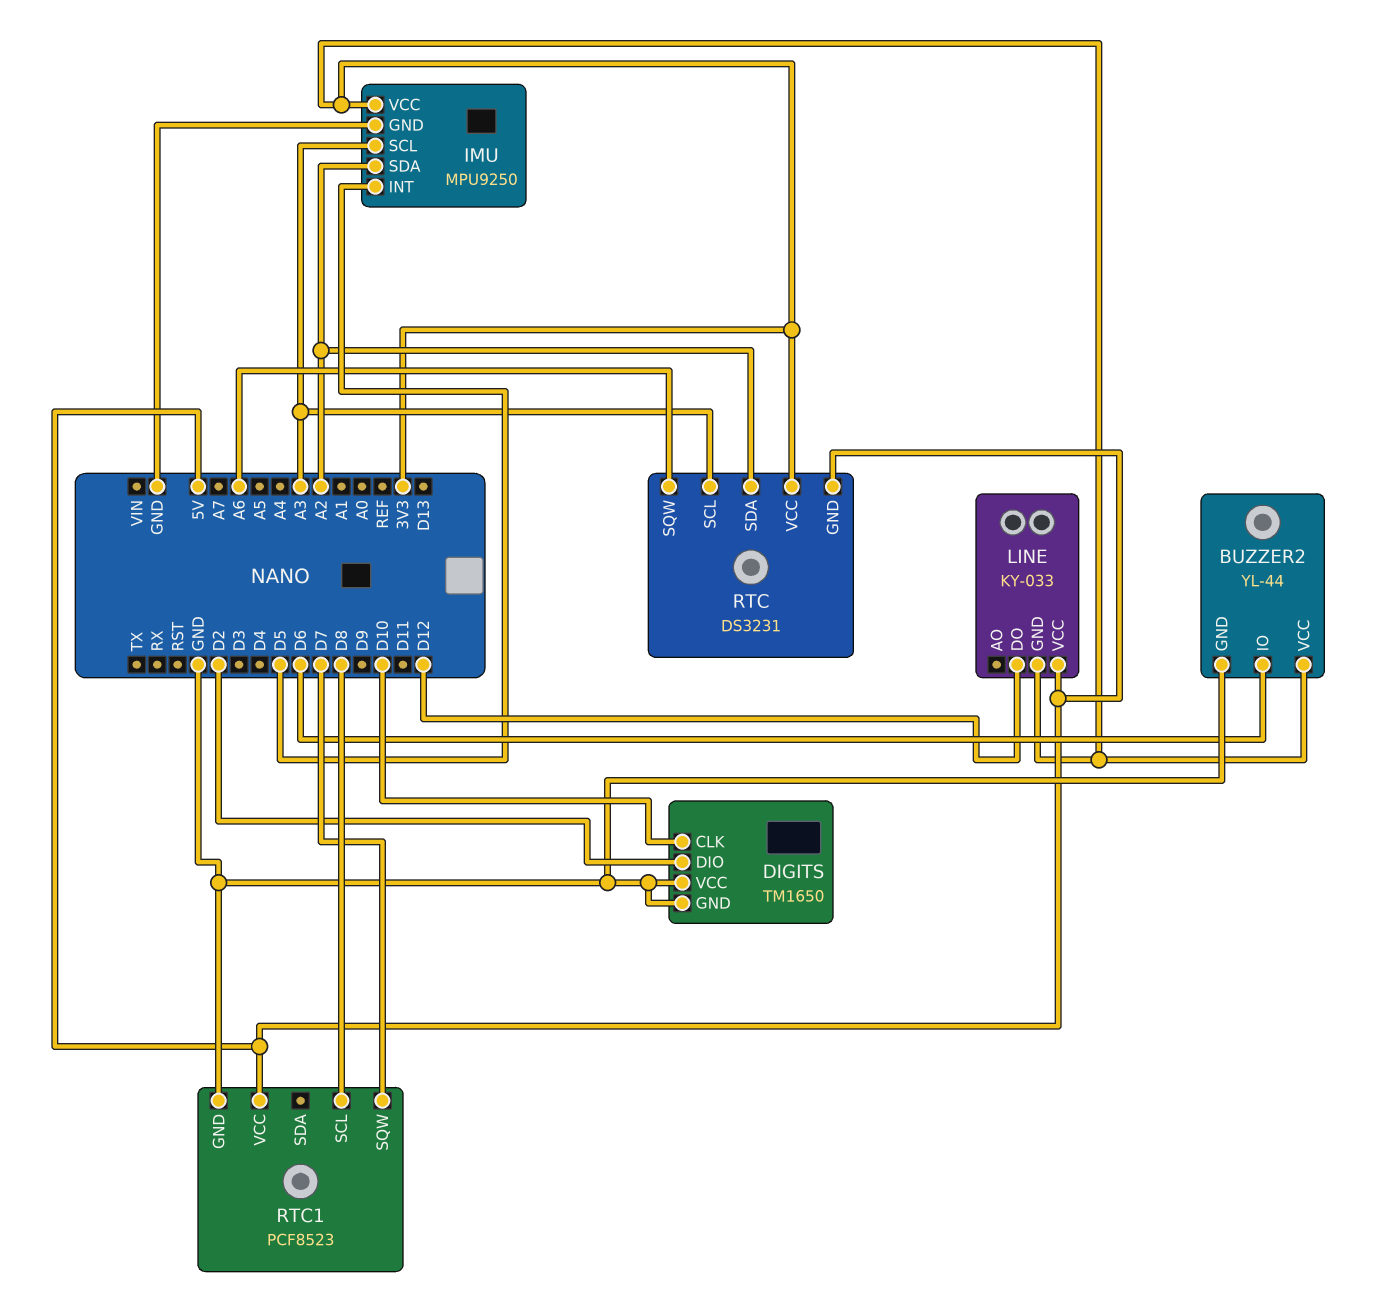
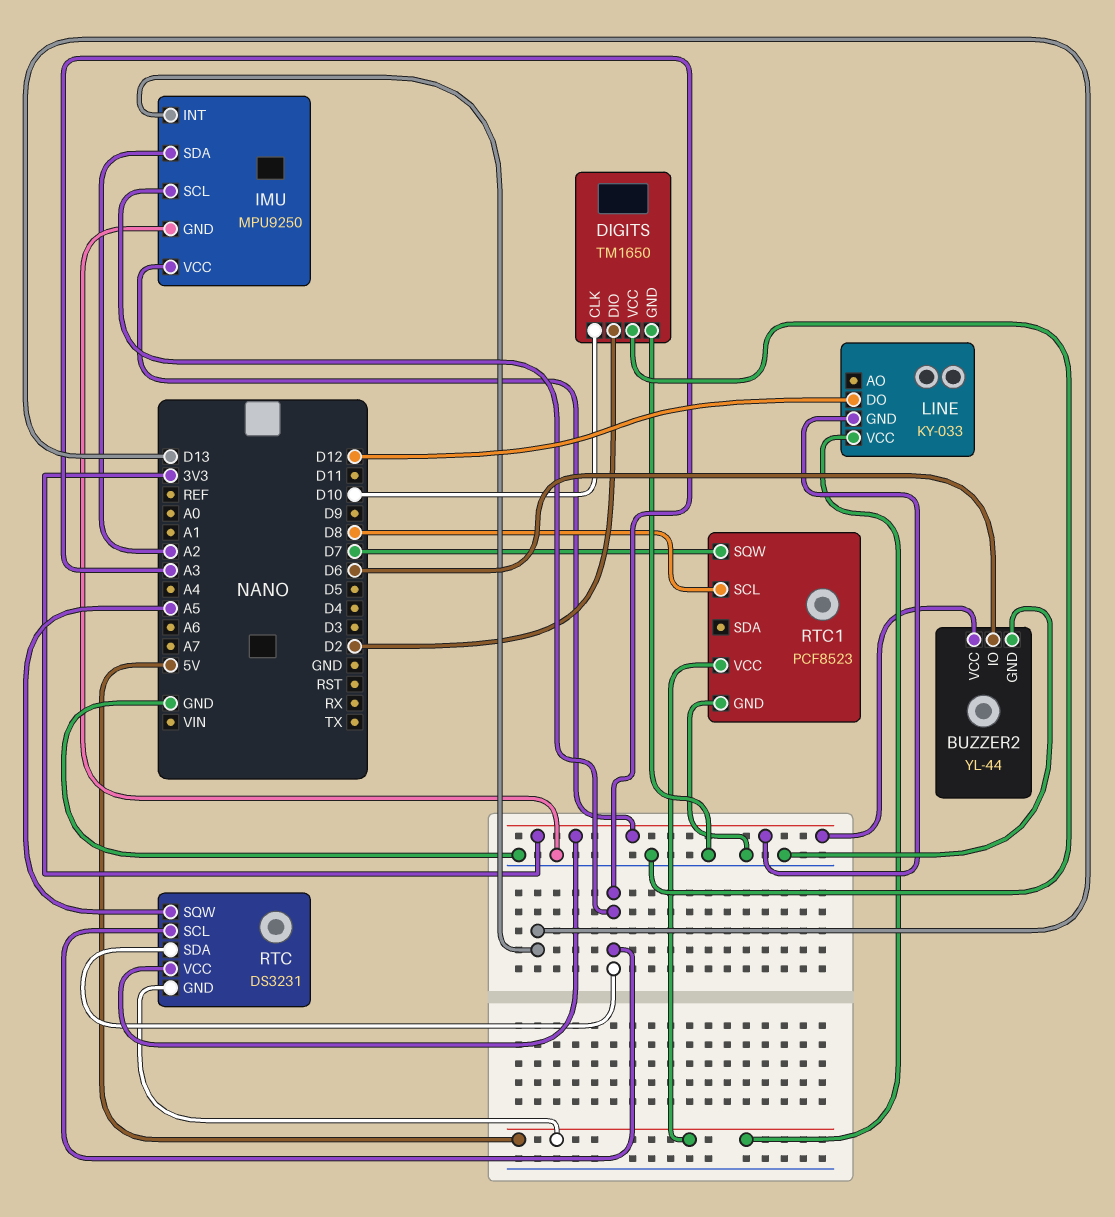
IMU pin INT: D5 -> D13
RTC pin SDA: A2 -> A3
RTC pin SQW: A6 -> A5

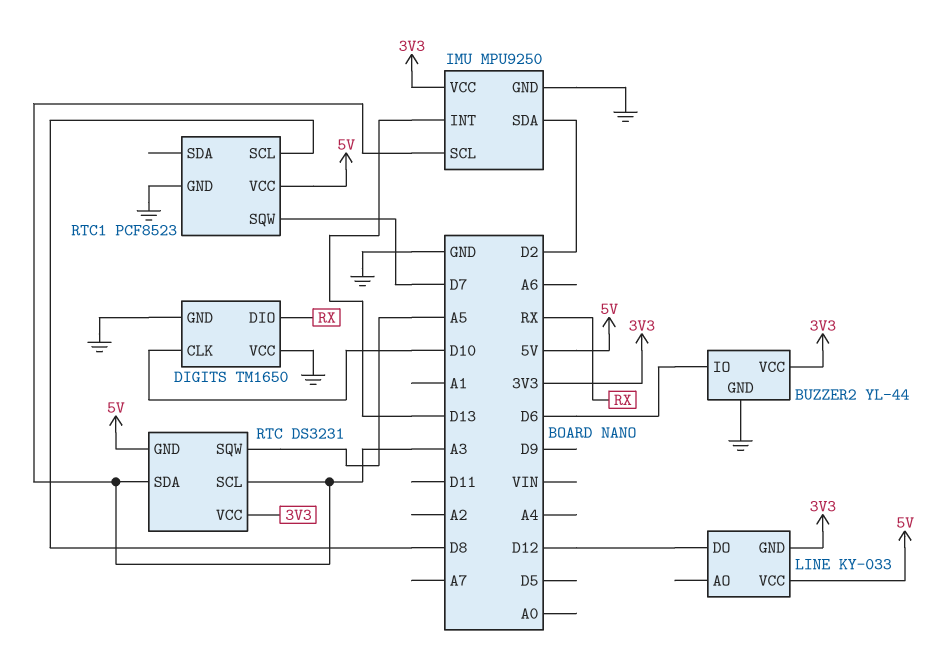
DIGITS pin DIO: D2 -> RX
IMU pin SDA: A2 -> D2

